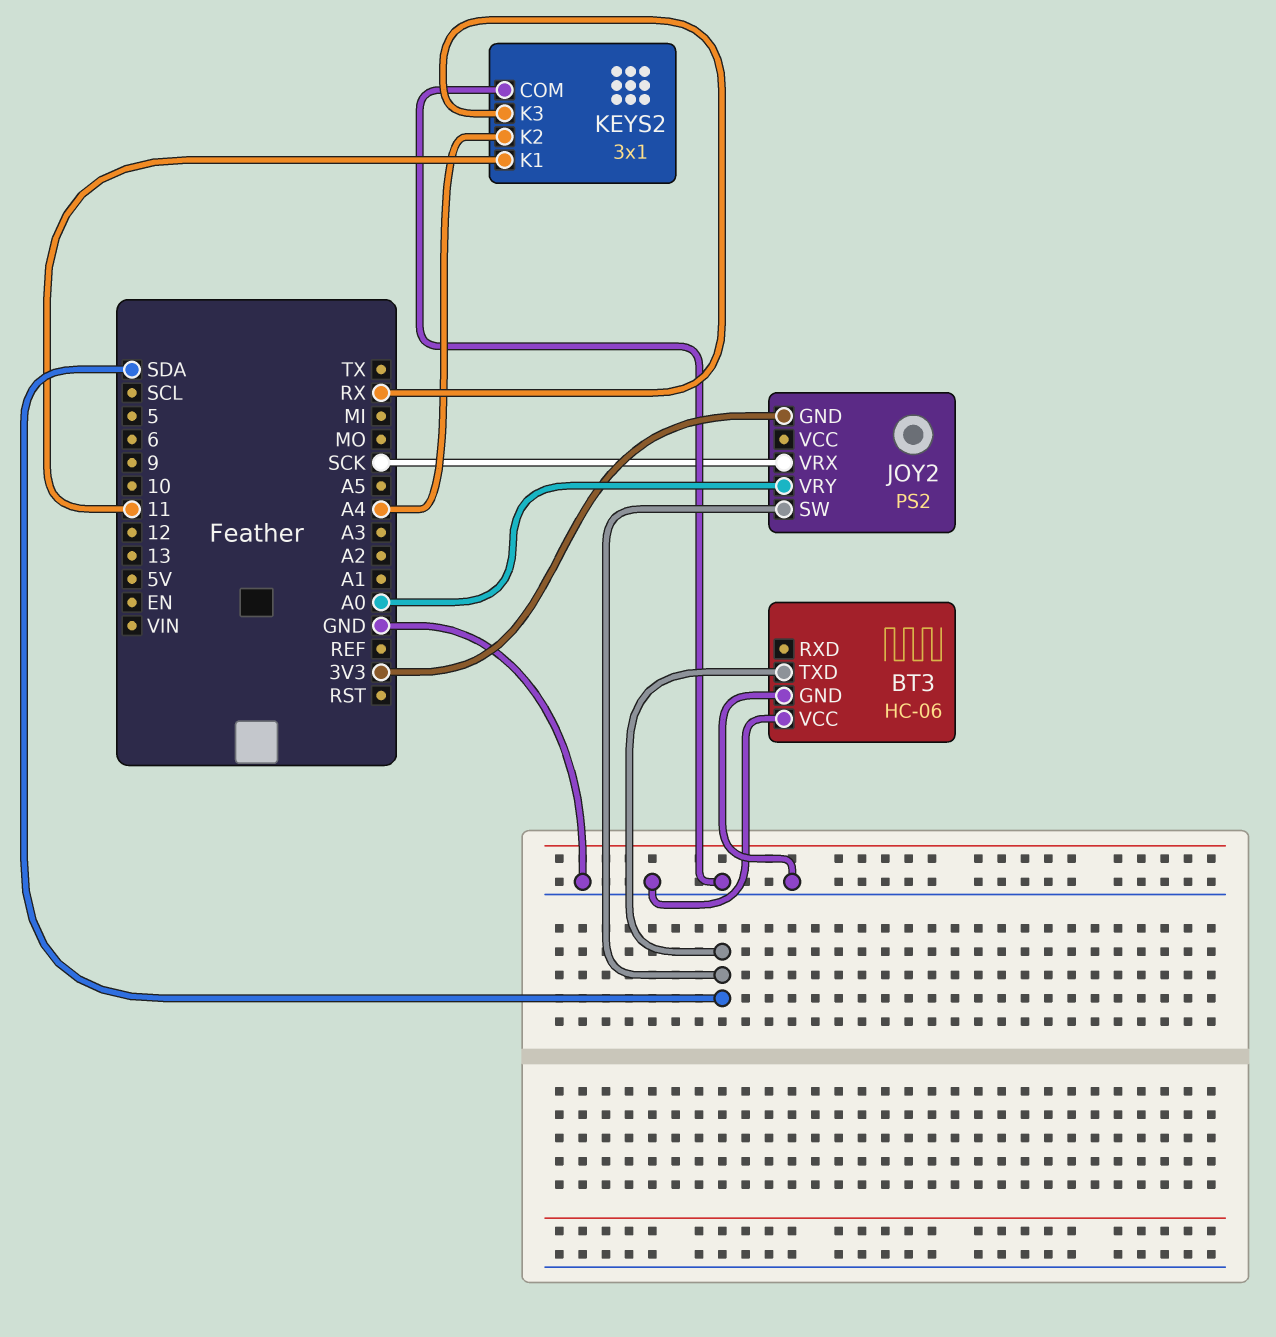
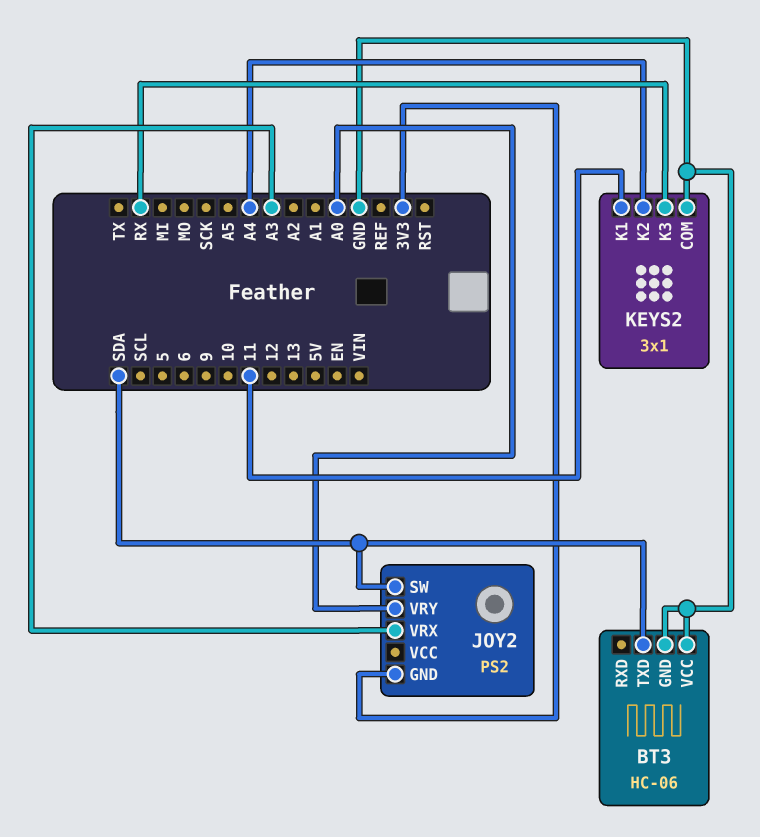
JOY2 pin VRX: SCK -> A3

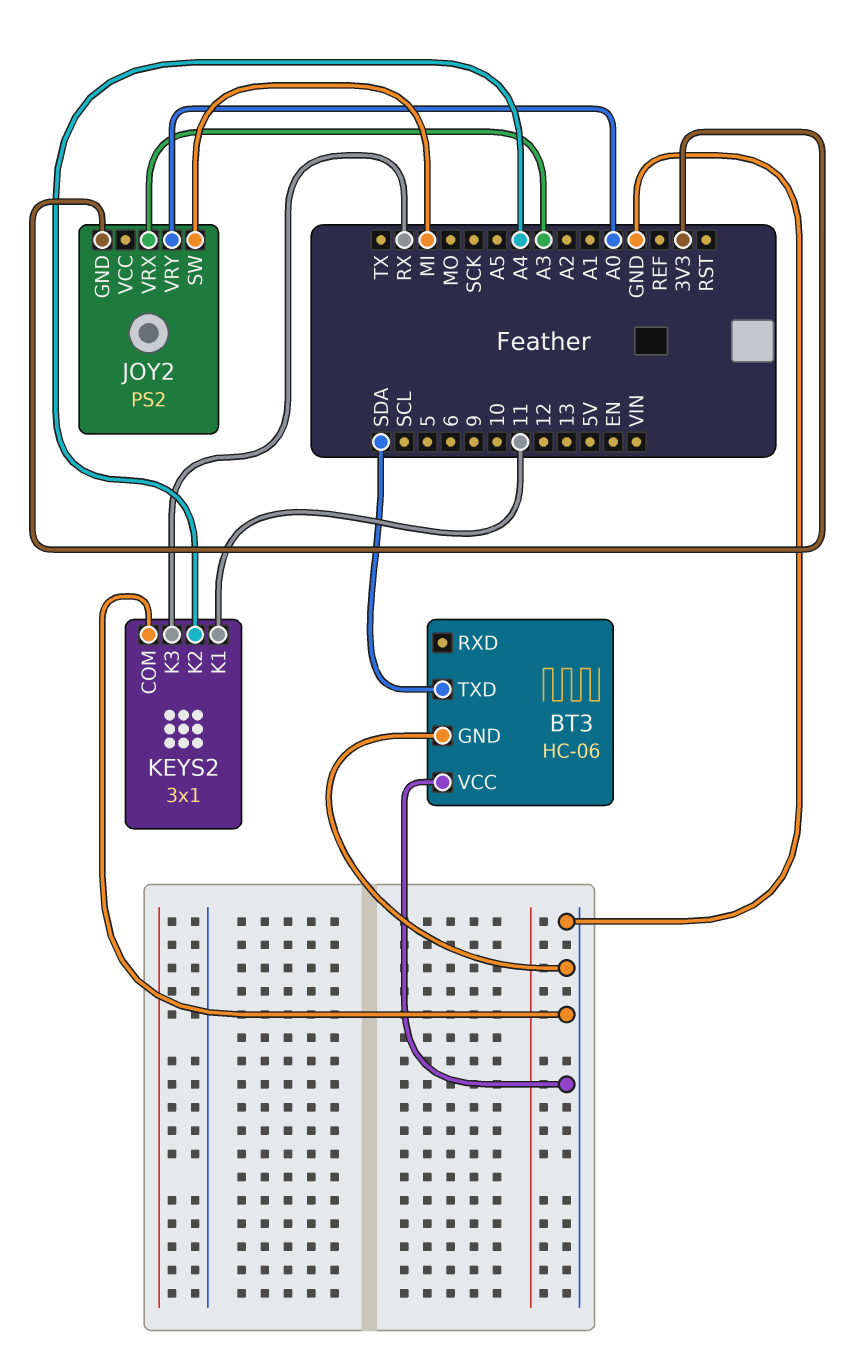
JOY2 pin SW: SDA -> MI

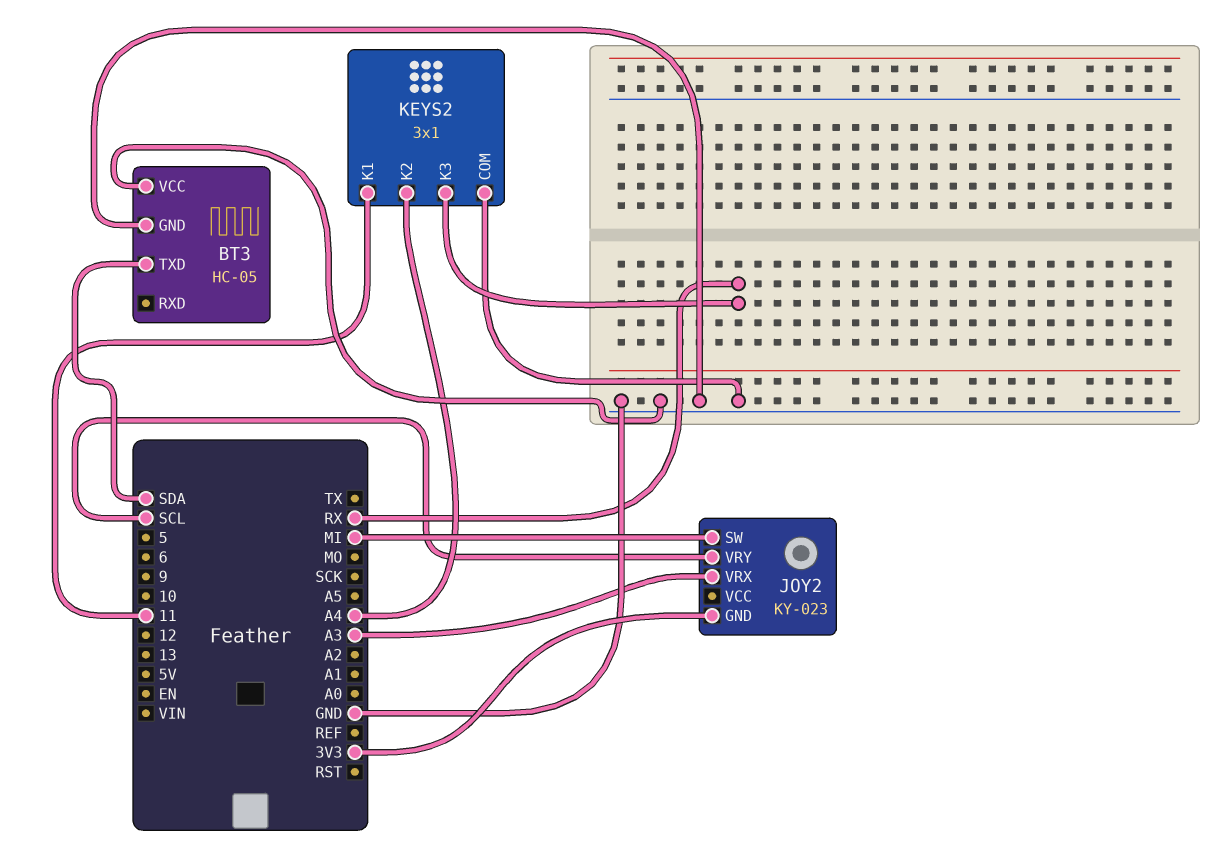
BT3: HC-06 -> HC-05
JOY2: PS2 -> KY-023
JOY2 pin VRY: A0 -> SCL

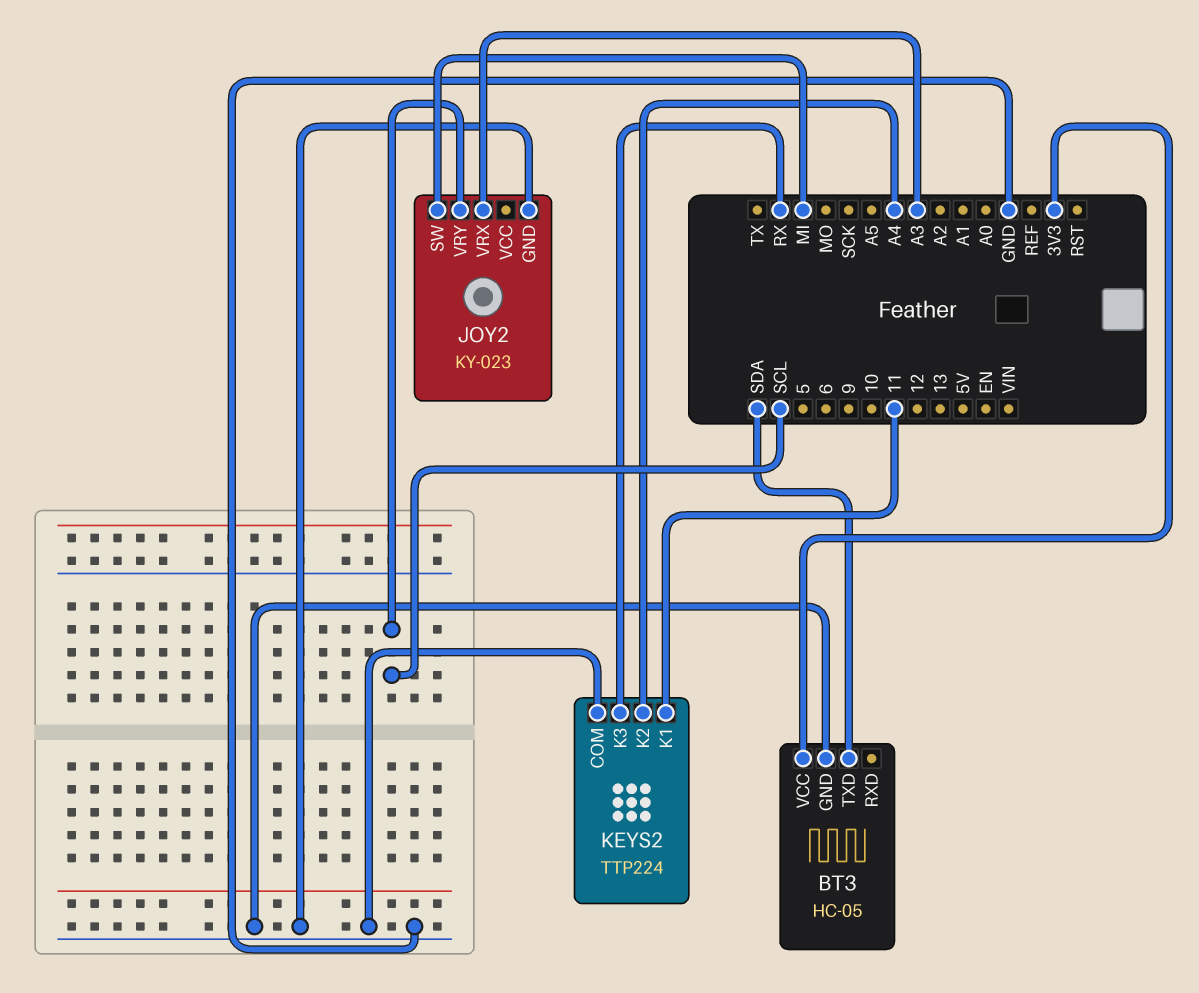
BT3 pin VCC: GND -> 3V3
JOY2 pin GND: 3V3 -> GND
KEYS2: 3x1 -> TTP224

